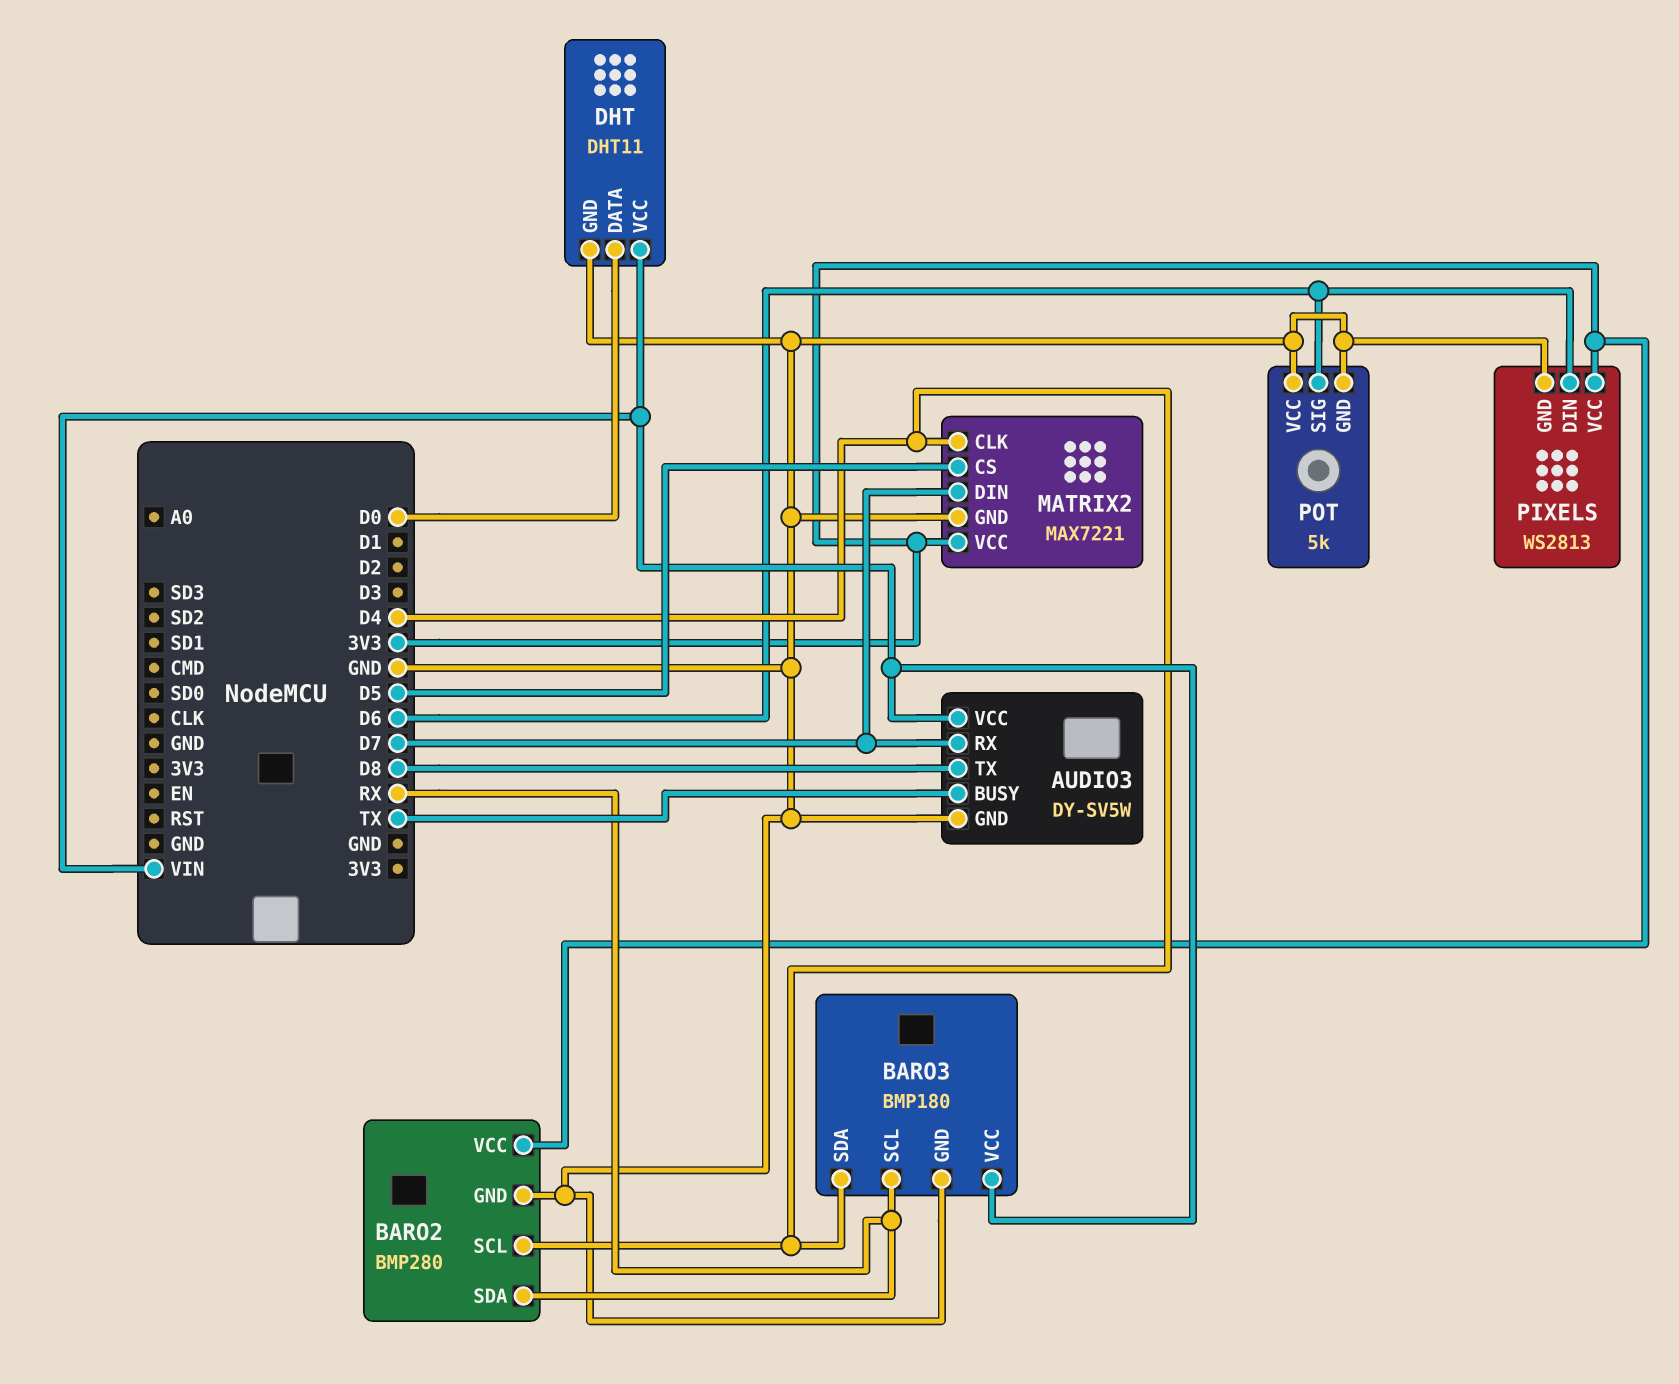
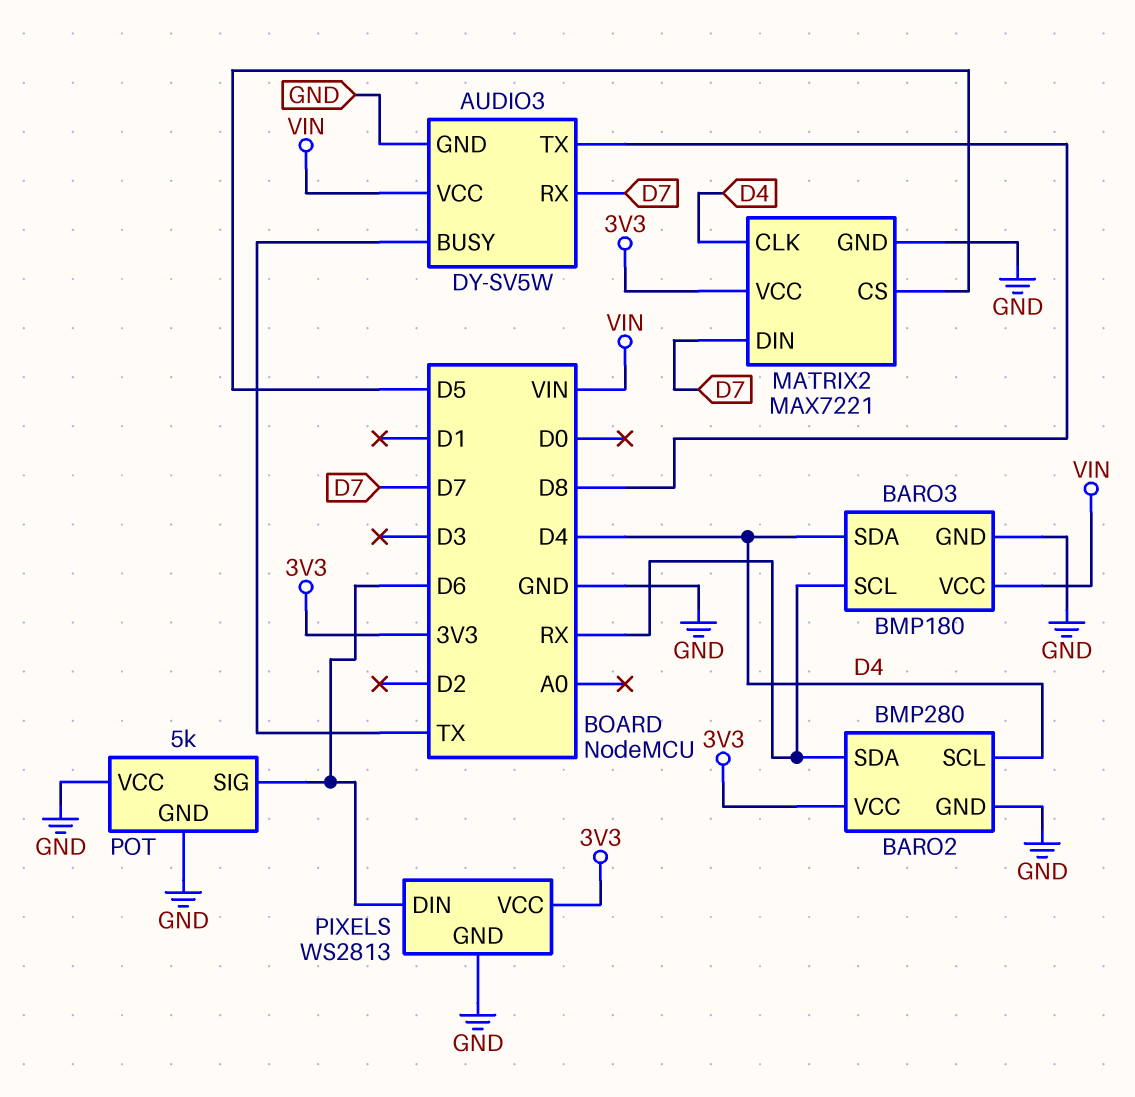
DHT: DHT11 -> none
DHT pin DATA: D0 -> none
DHT pin GND: GND -> none
DHT pin VCC: VIN -> none

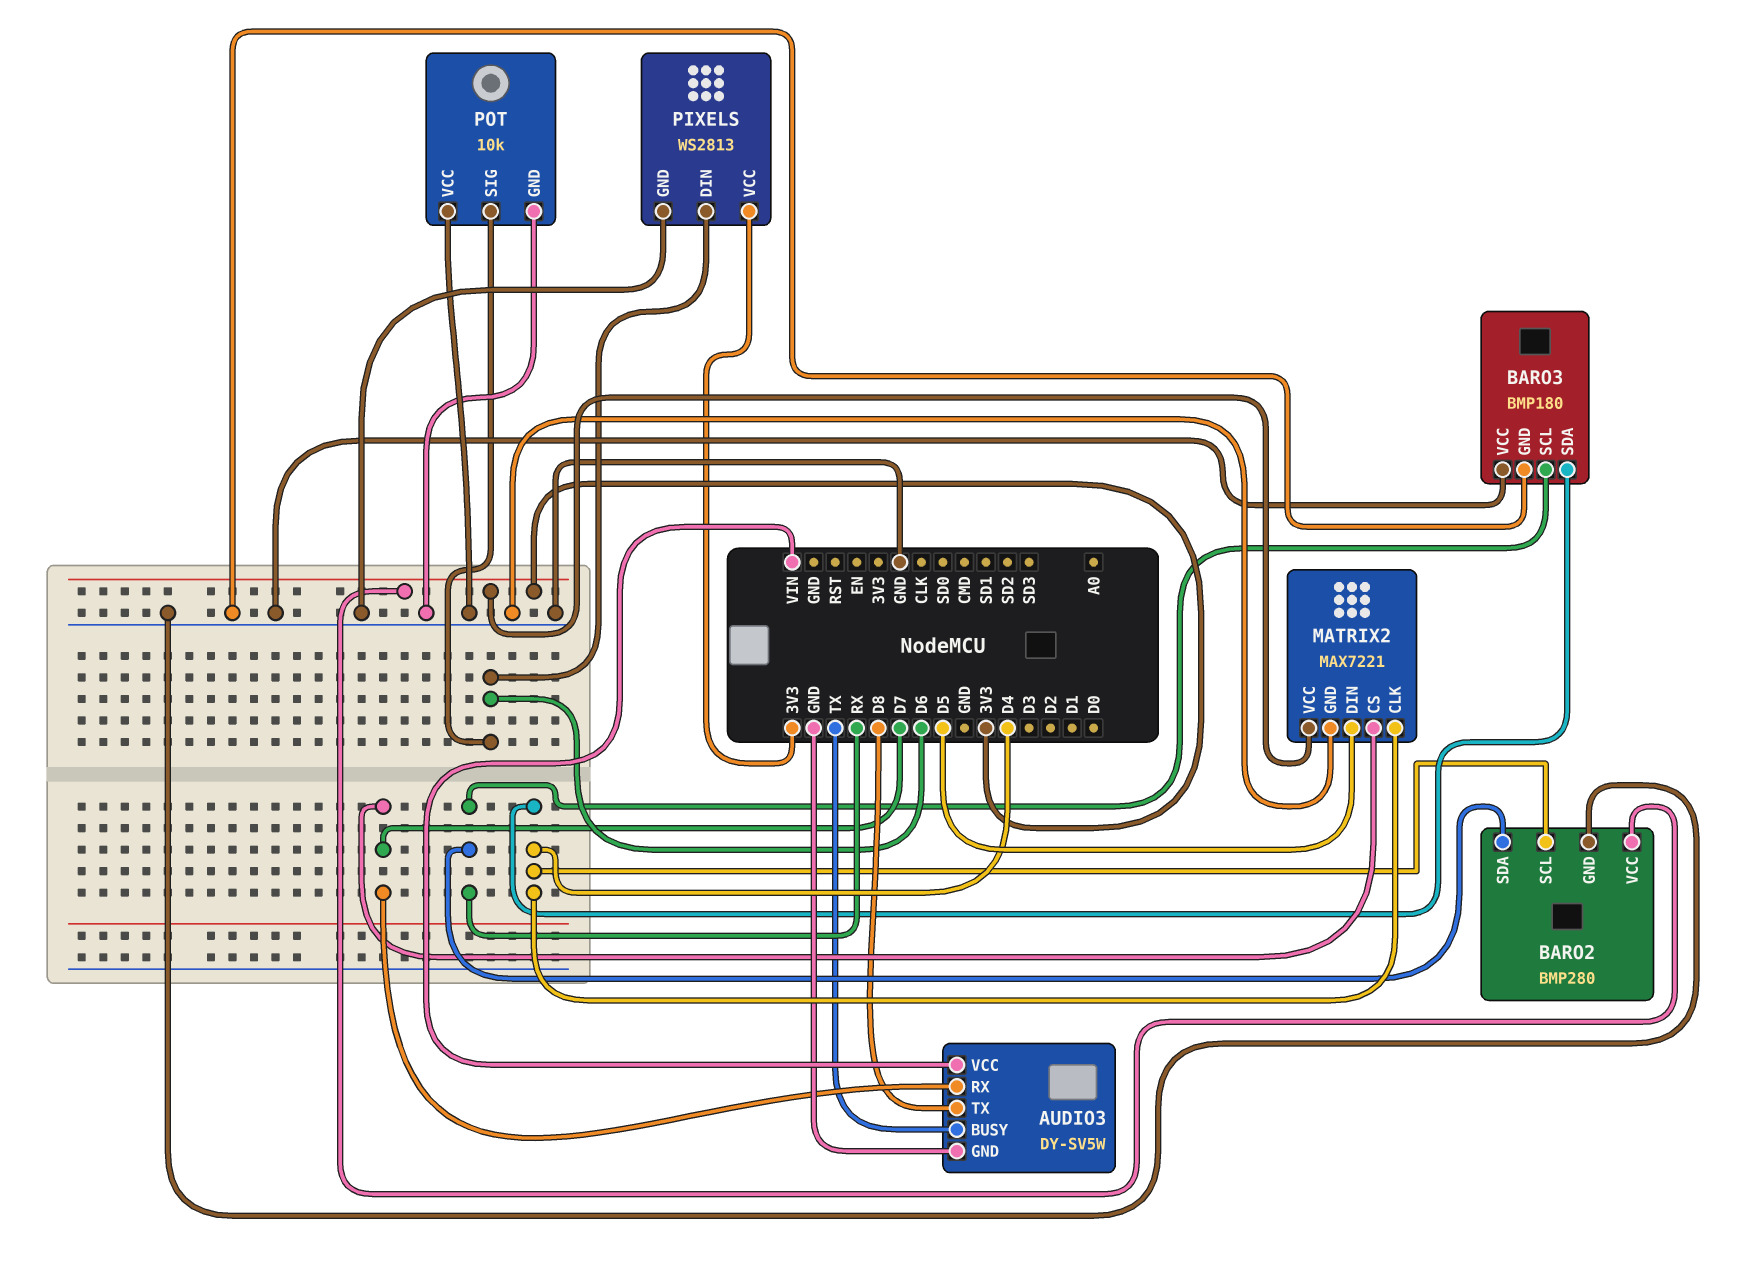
BARO3 pin VCC: VIN -> GND
MATRIX2 pin CS: D5 -> D7
MATRIX2 pin DIN: D7 -> D5
POT: 5k -> 10k

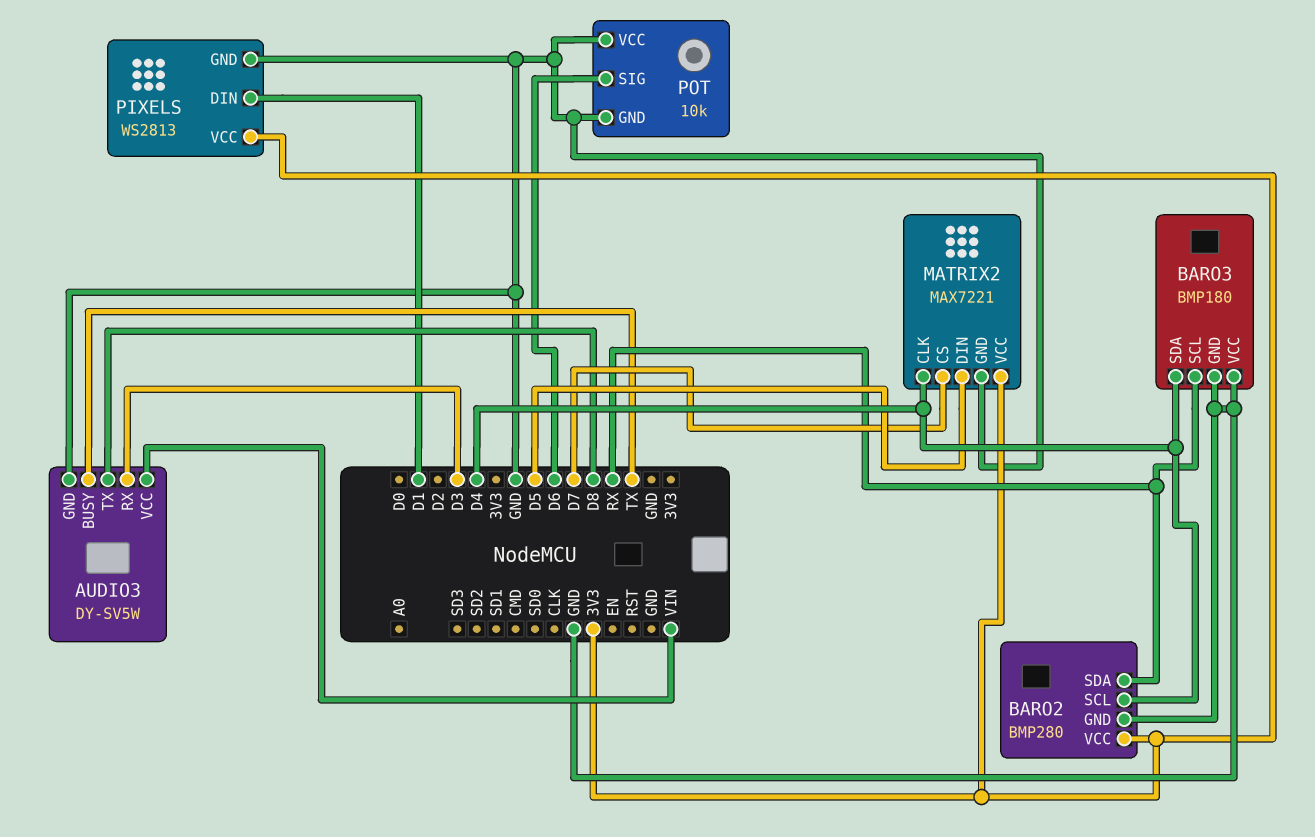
AUDIO3 pin RX: D7 -> D3
PIXELS pin DIN: D6 -> D1

